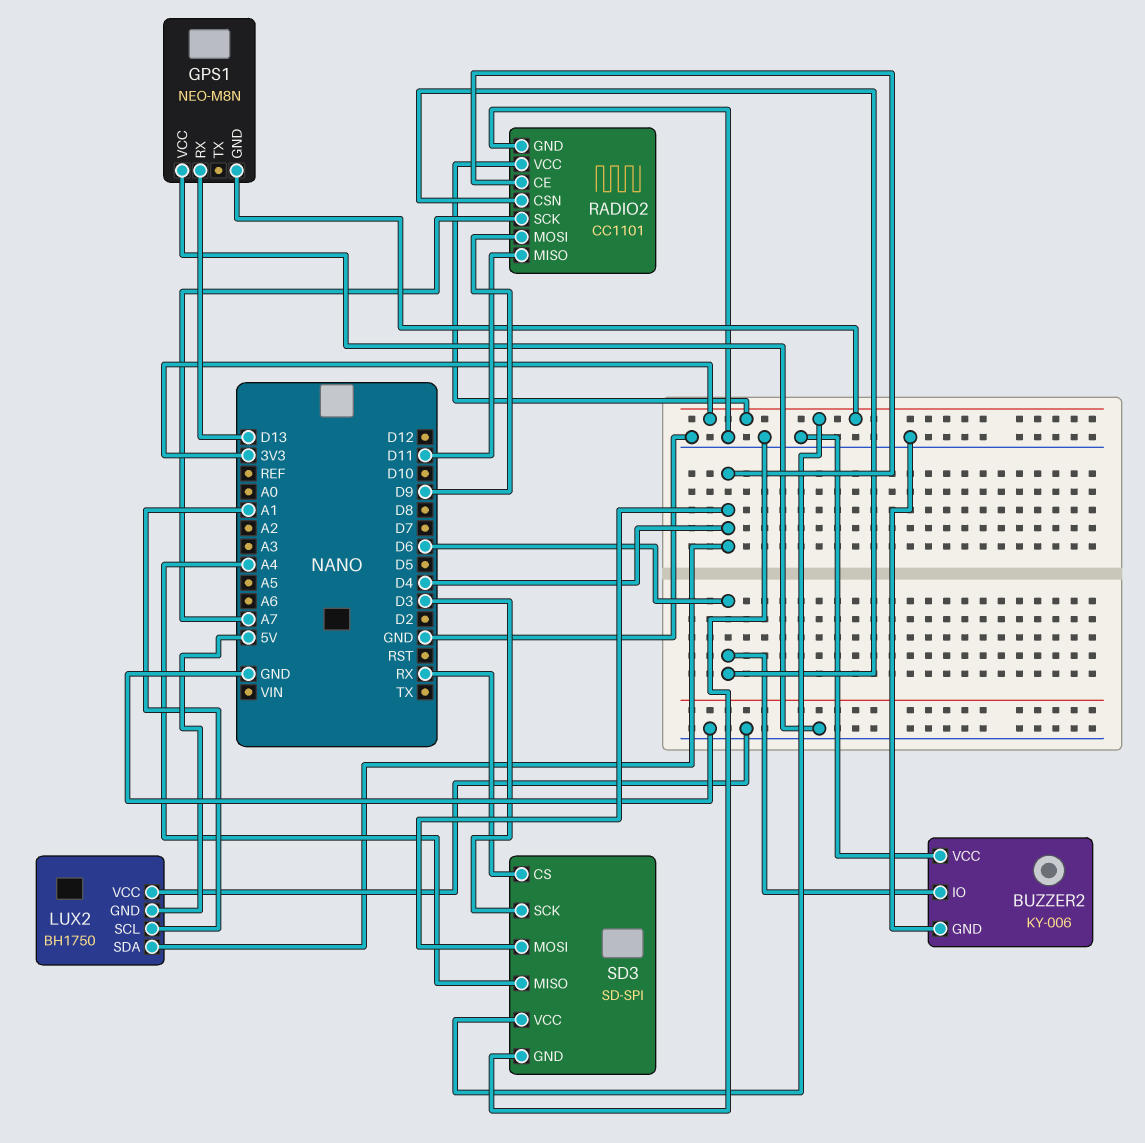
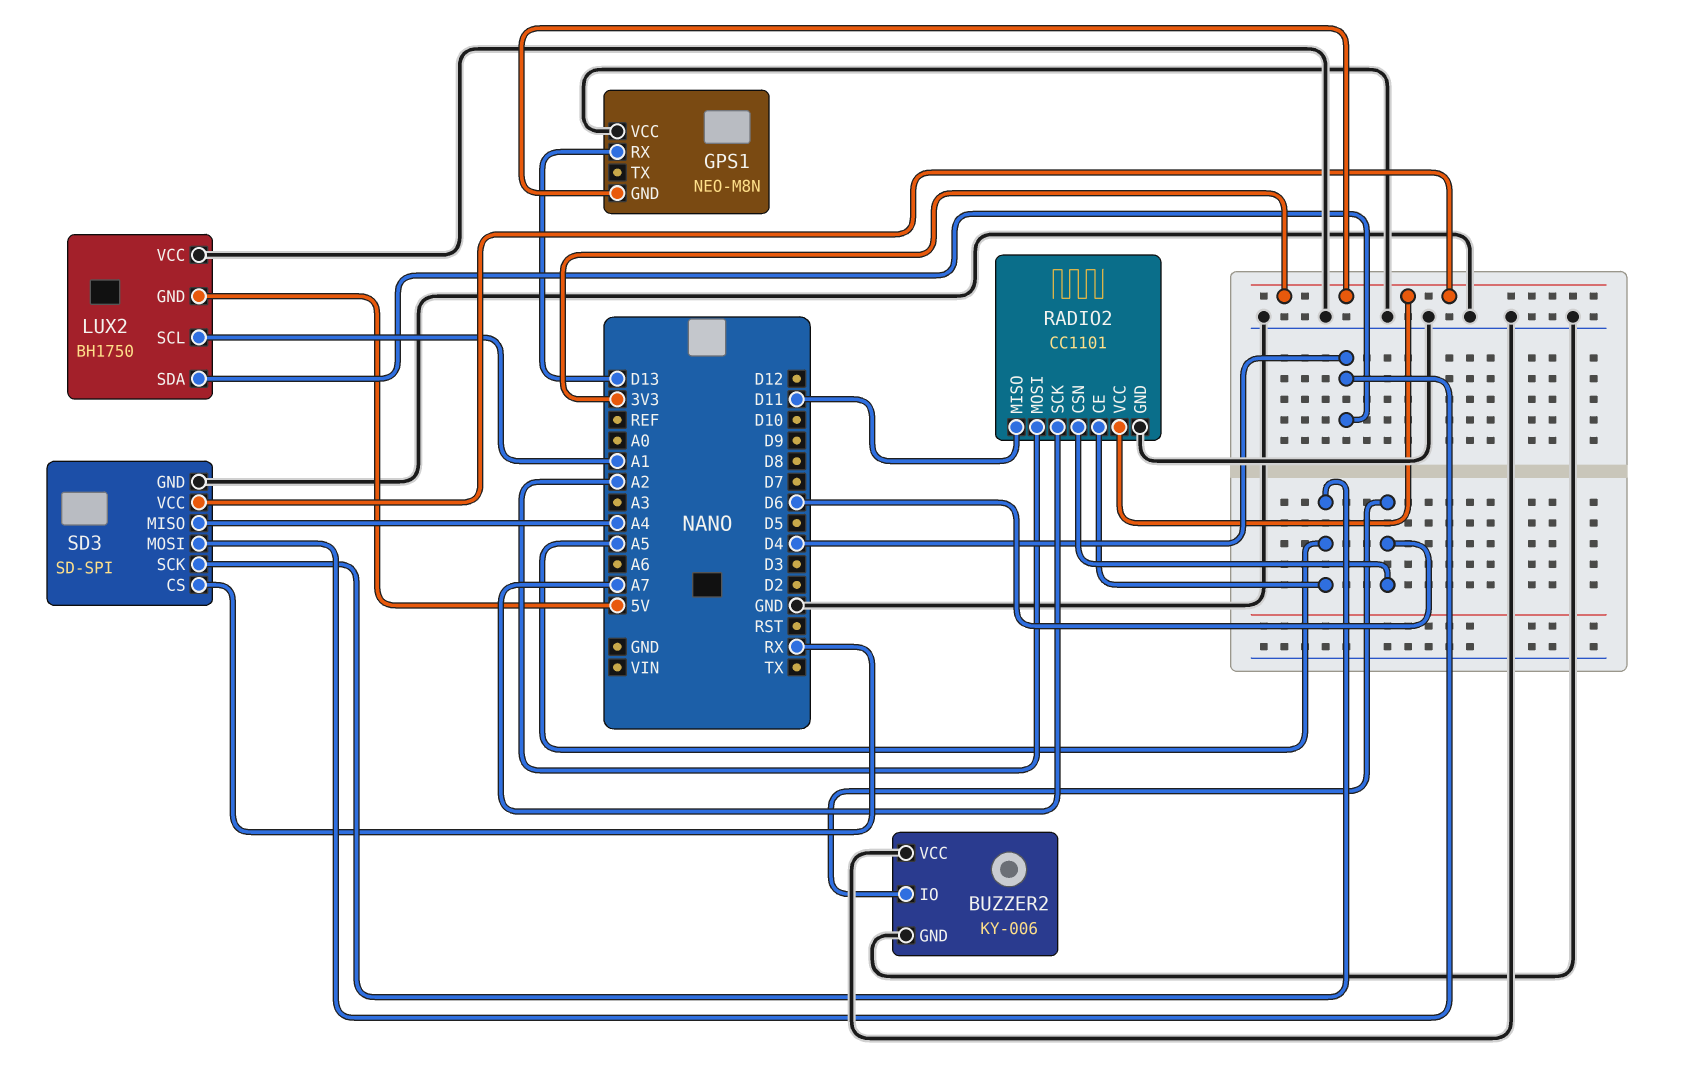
RADIO2 pin CE: D4 -> A5
RADIO2 pin MOSI: D9 -> A2
SD3 pin SCK: D3 -> A5

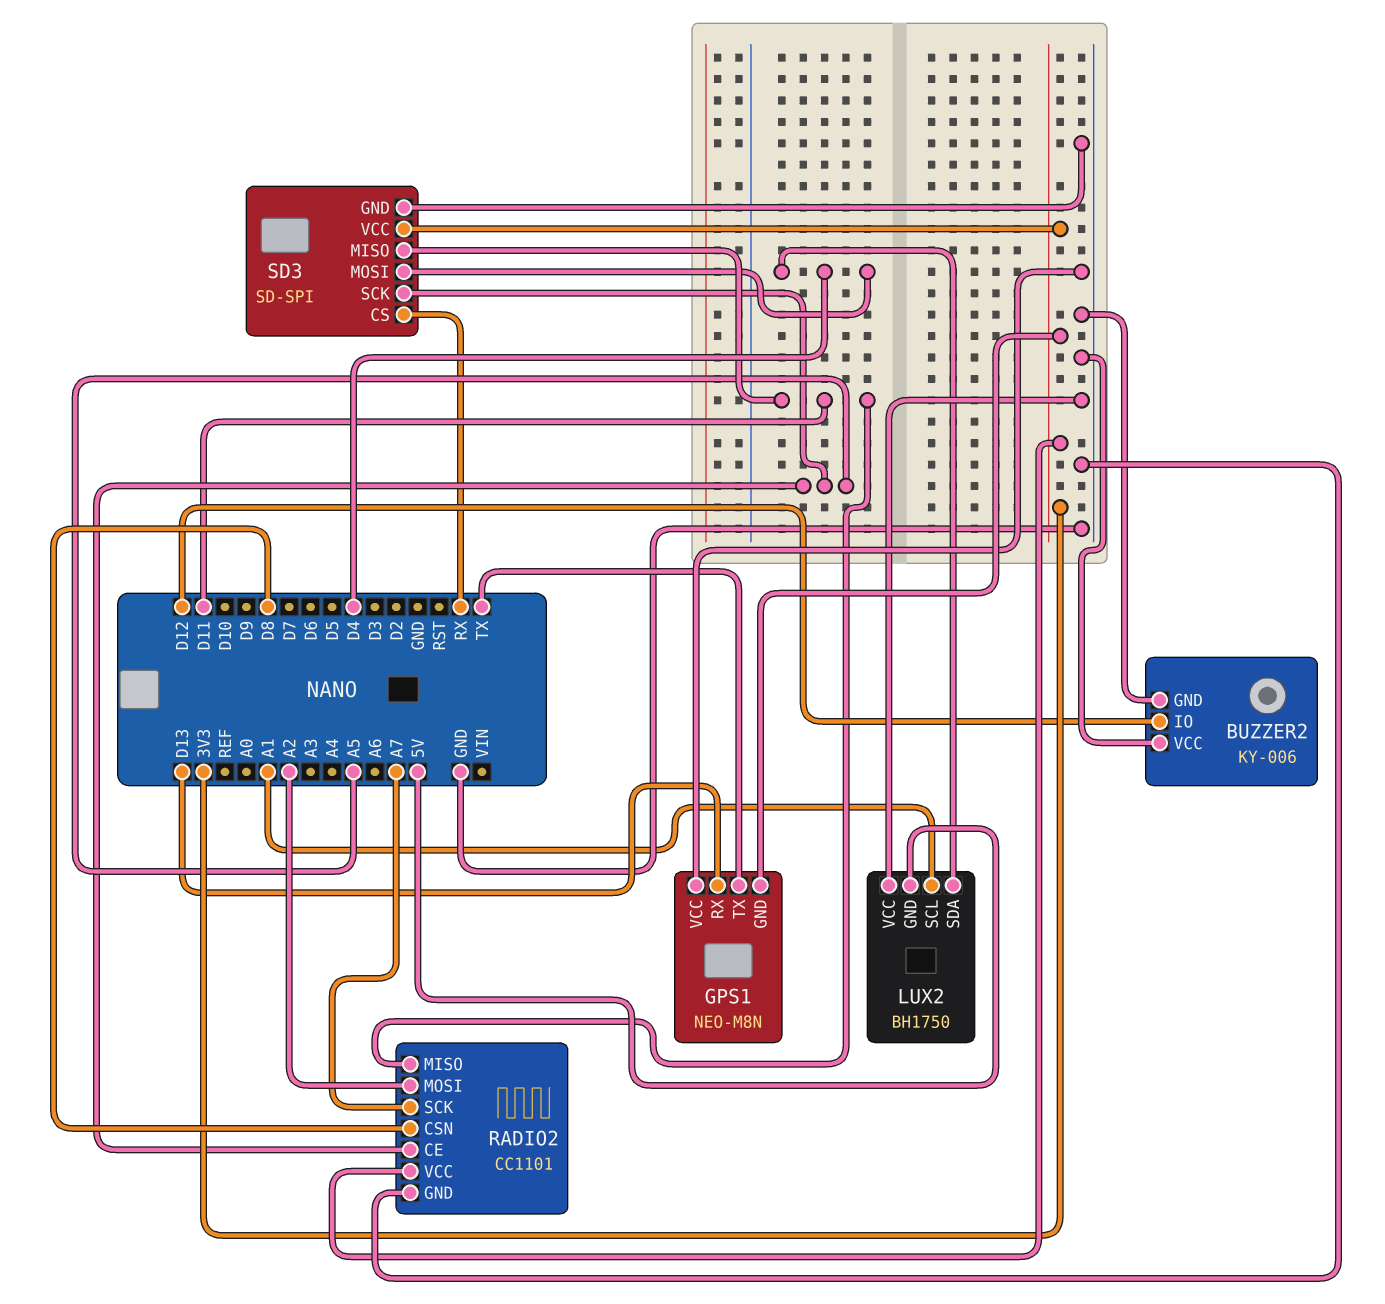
BUZZER2 pin IO: D6 -> D12
GPS1 pin TX: none -> TX
RADIO2 pin CSN: D6 -> D8
SD3 pin MISO: A4 -> D11

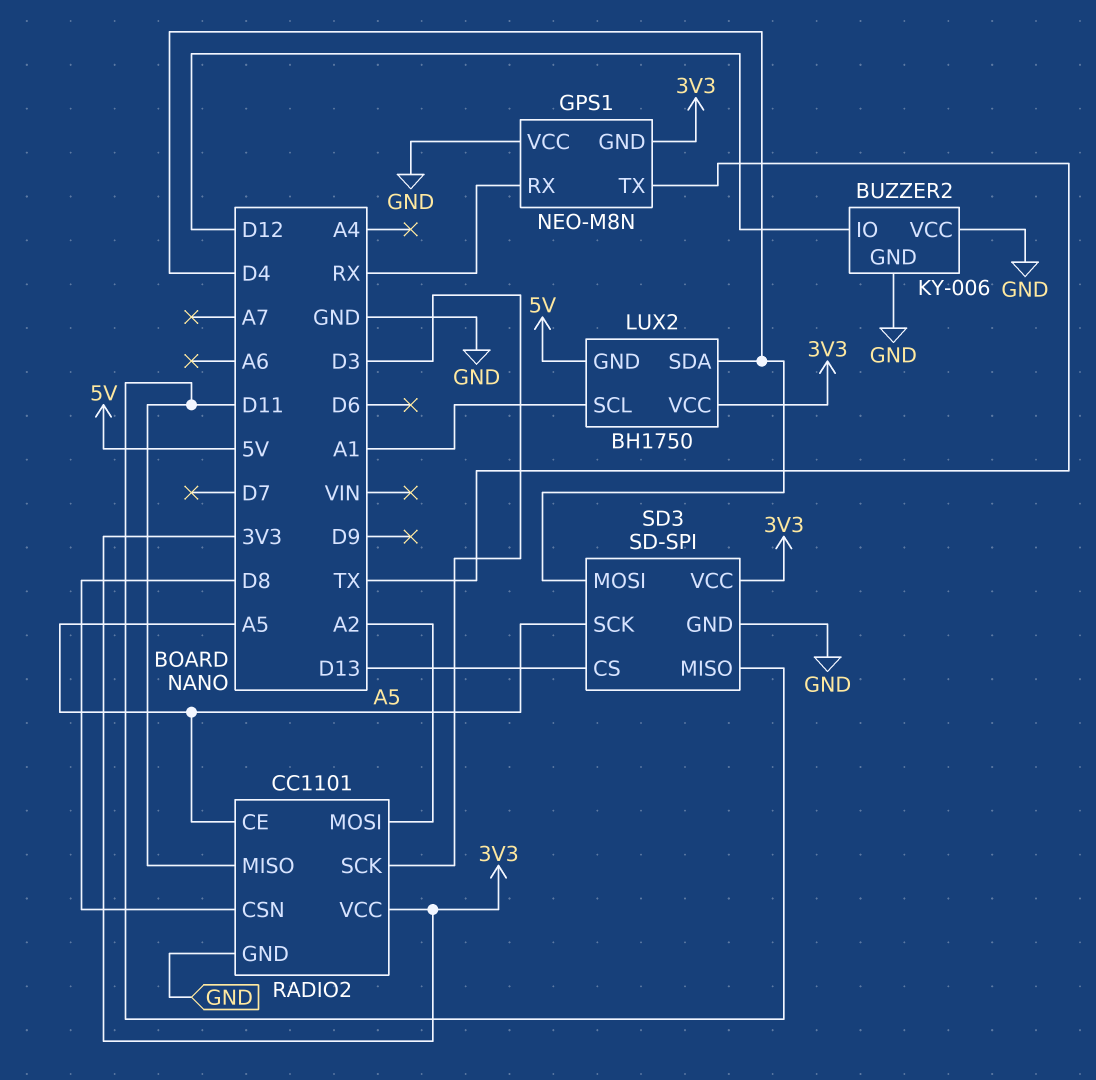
GPS1 pin RX: D13 -> RX
LUX2 pin VCC: GND -> 3V3
RADIO2 pin SCK: A7 -> D3
SD3 pin CS: RX -> D13

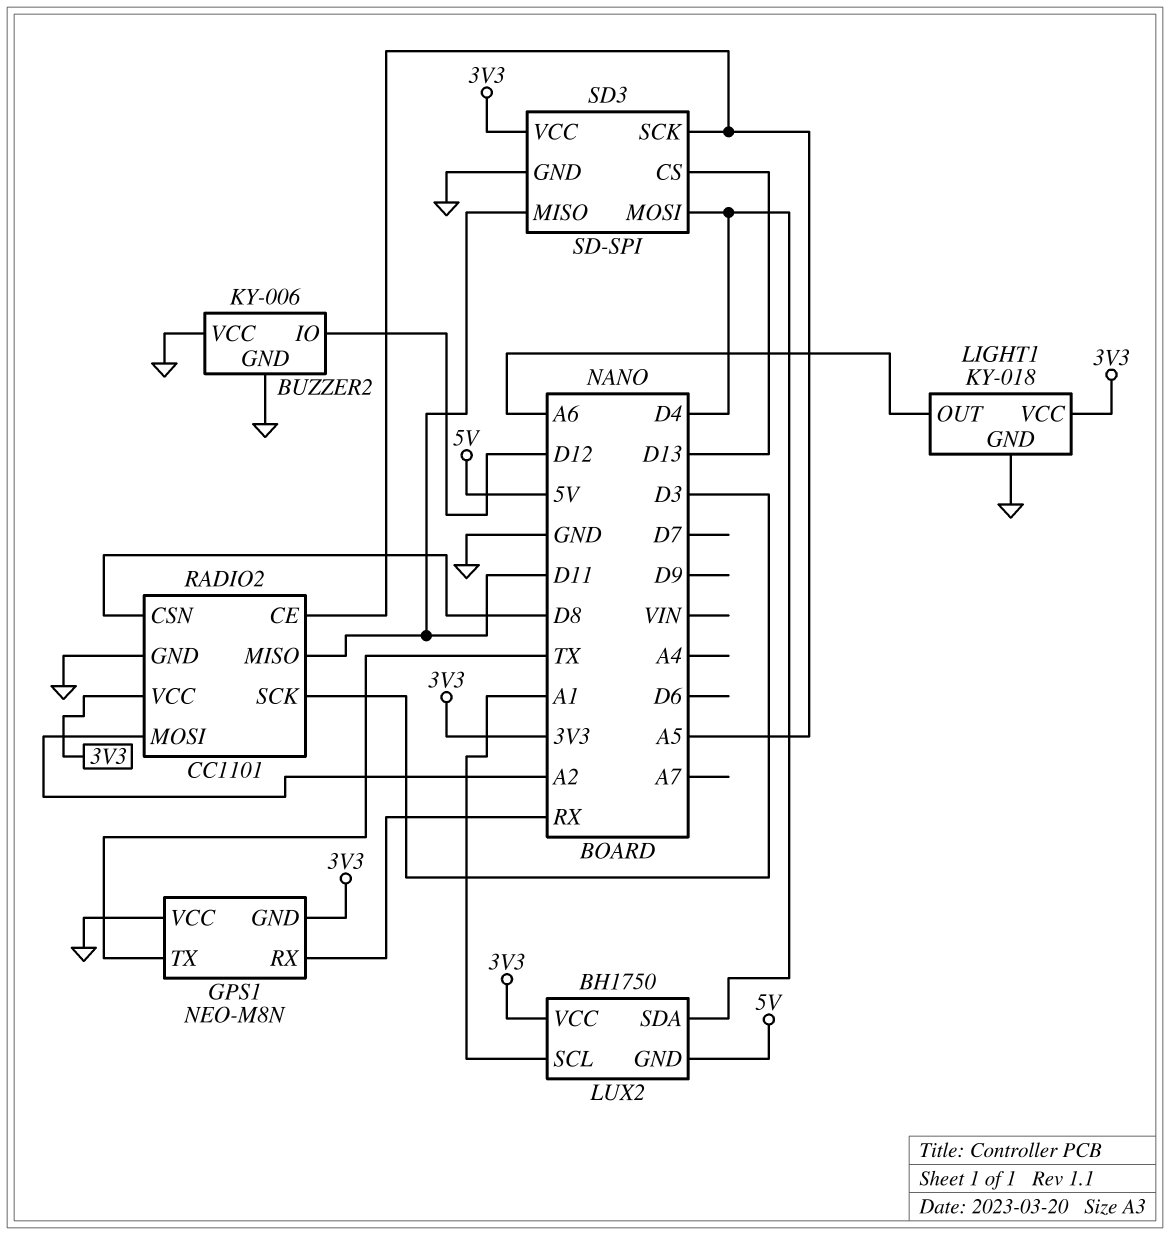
LIGHT1: none -> KY-018
LIGHT1 pin GND: none -> GND
LIGHT1 pin OUT: none -> A6
LIGHT1 pin VCC: none -> 3V3

